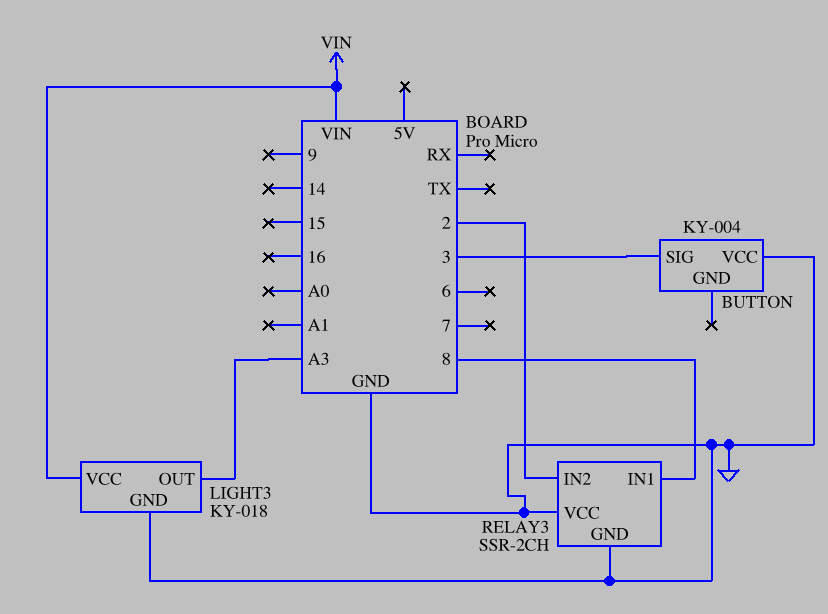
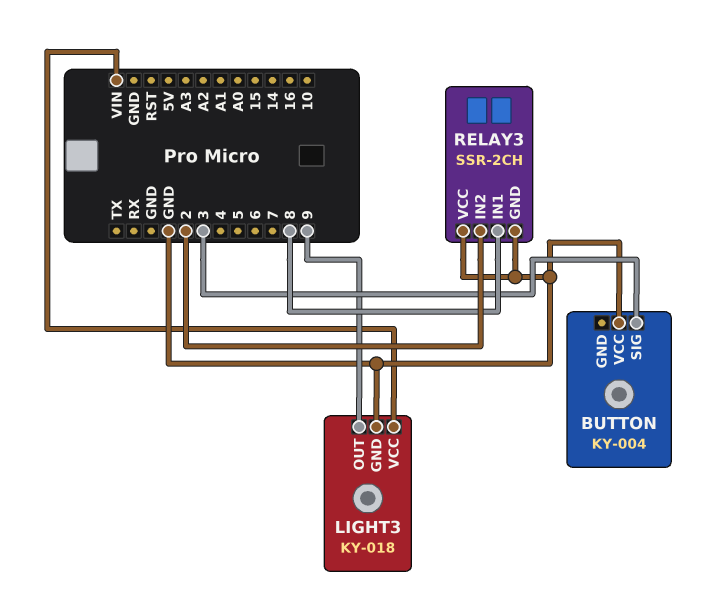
LIGHT3 pin OUT: A3 -> 9

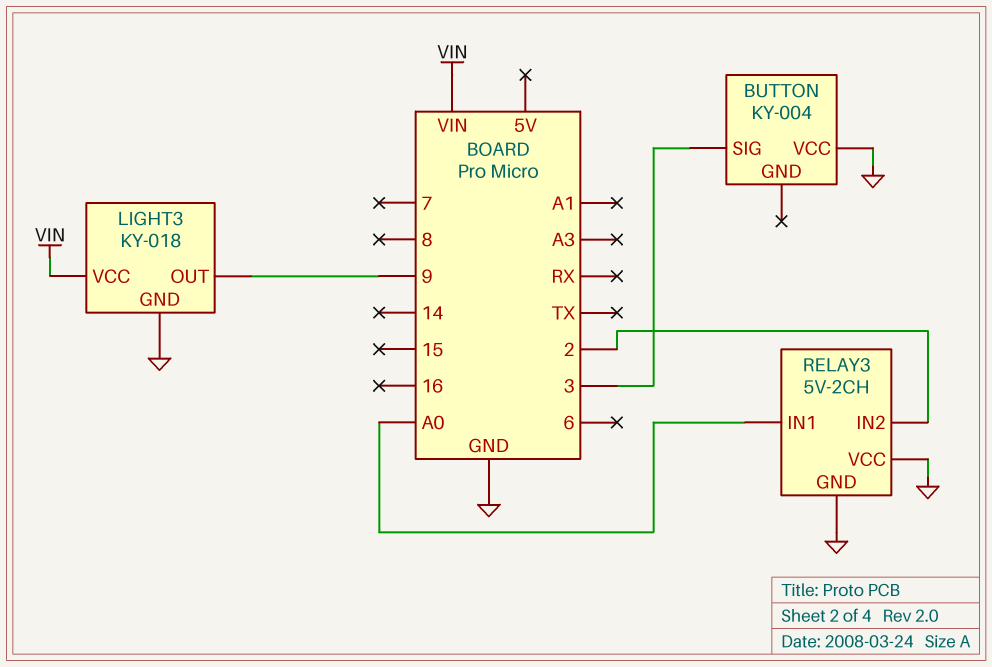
RELAY3: SSR-2CH -> 5V-2CH
RELAY3 pin IN1: 8 -> A0

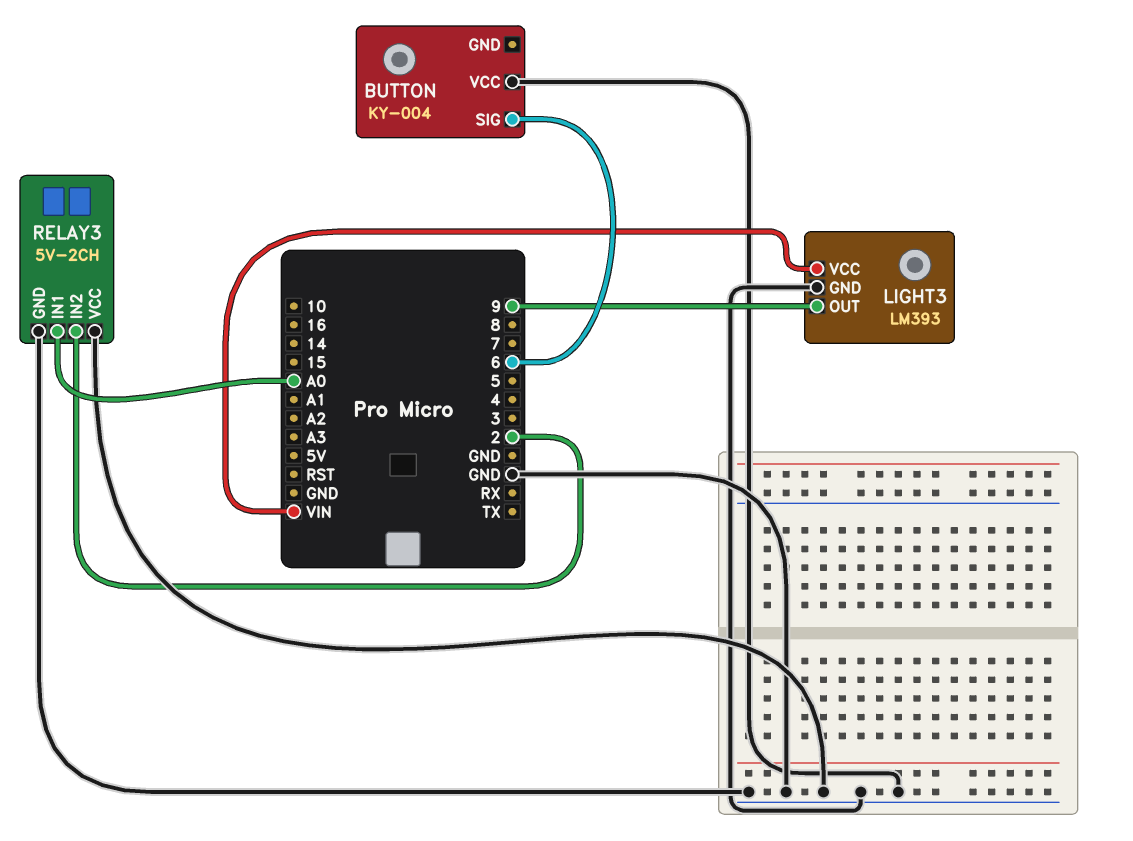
BUTTON pin SIG: 3 -> 6
LIGHT3: KY-018 -> LM393

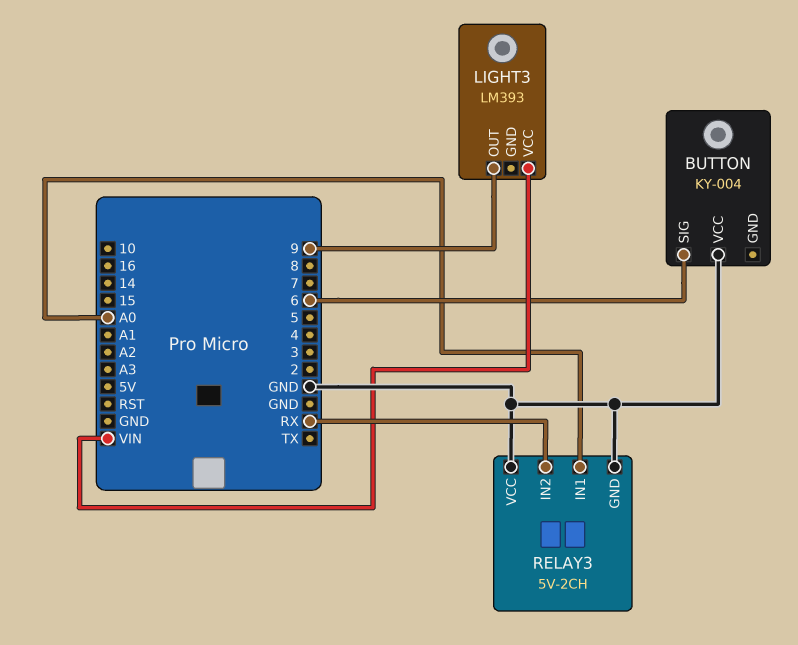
LIGHT3 pin GND: GND -> none
RELAY3 pin IN2: 2 -> RX

